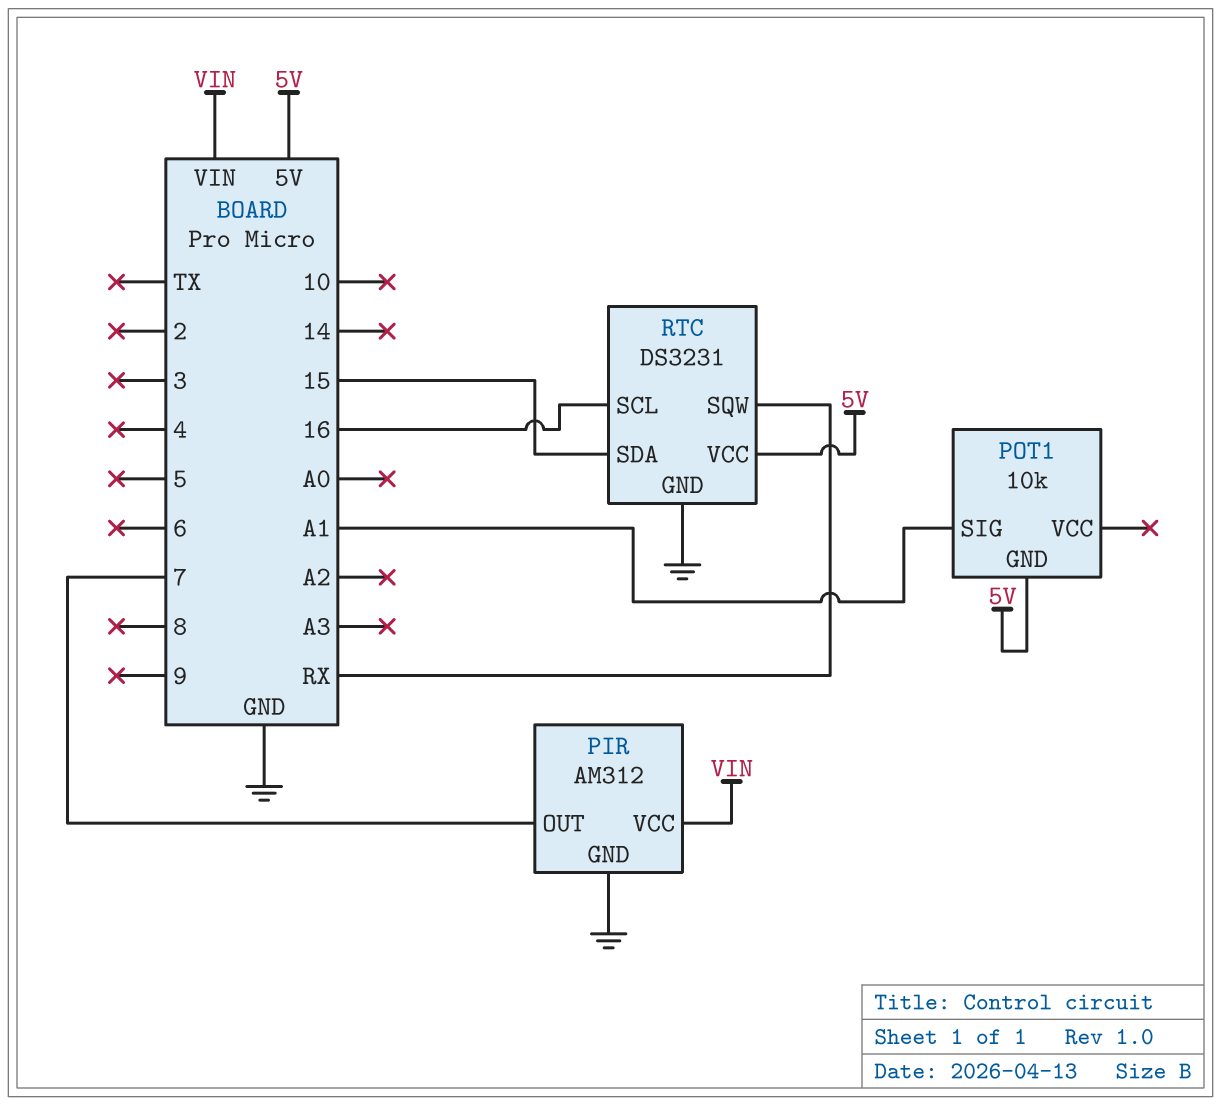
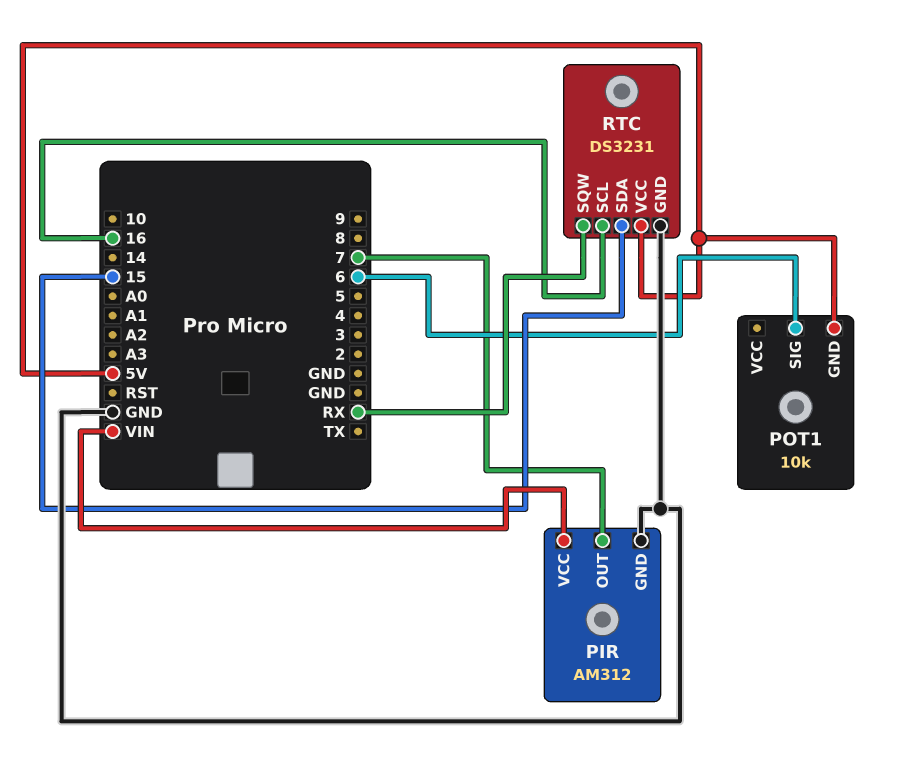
POT1 pin SIG: A1 -> 6

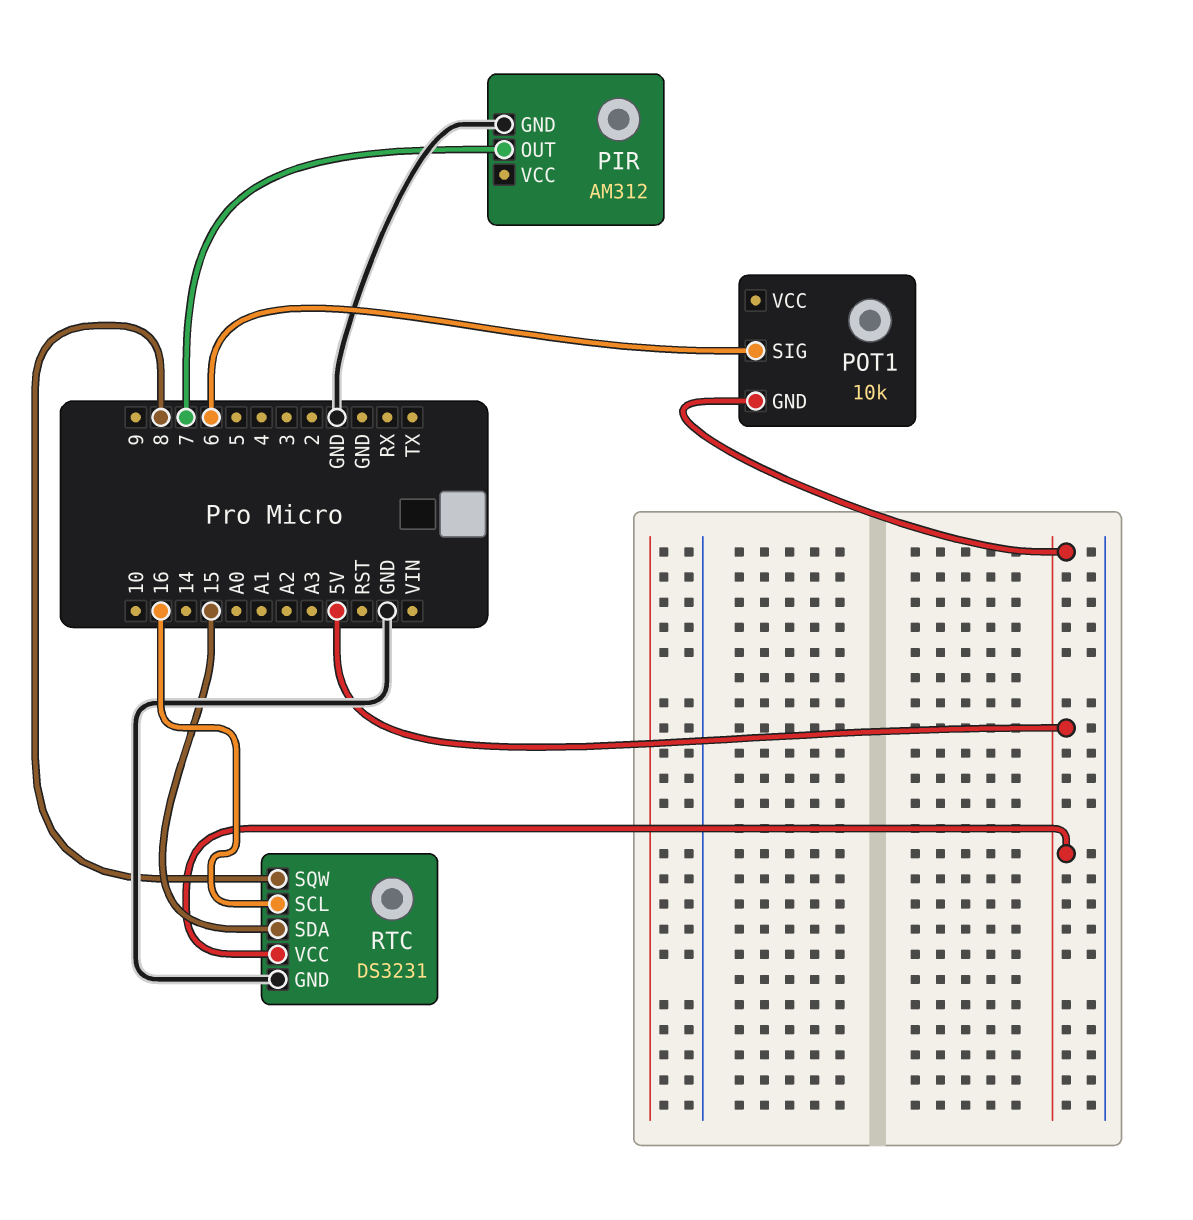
PIR pin VCC: VIN -> none
RTC pin SQW: RX -> 8

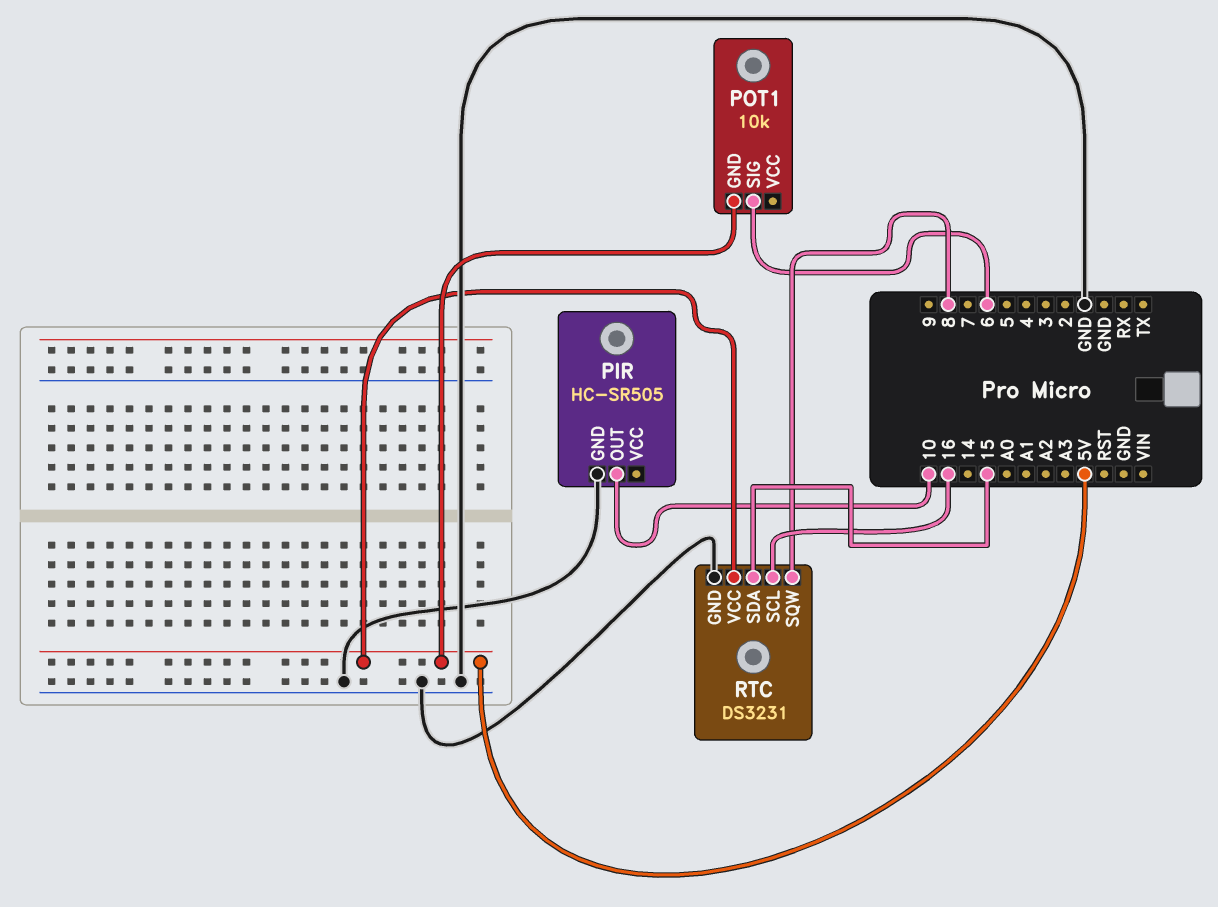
PIR: AM312 -> HC-SR505
PIR pin OUT: 7 -> 10

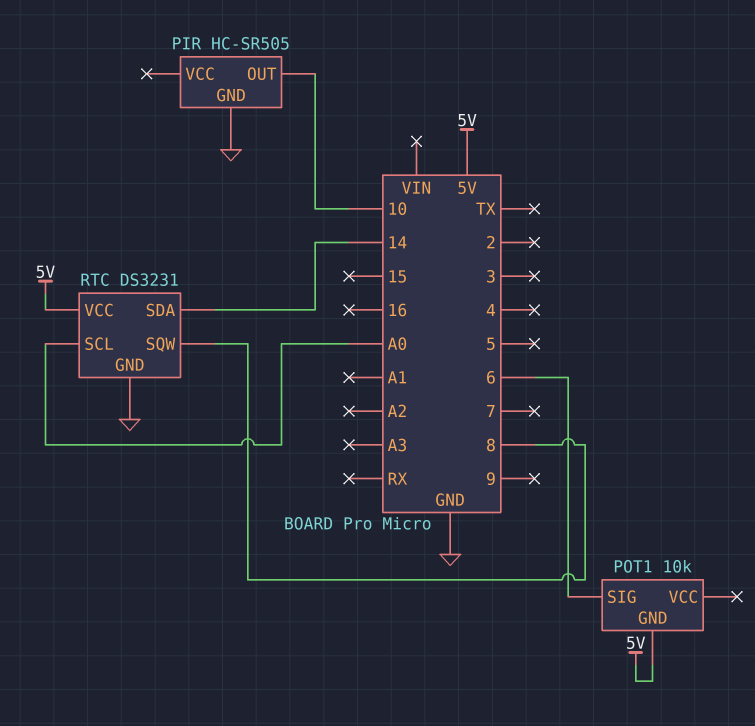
RTC pin SCL: 16 -> A0
RTC pin SDA: 15 -> 14

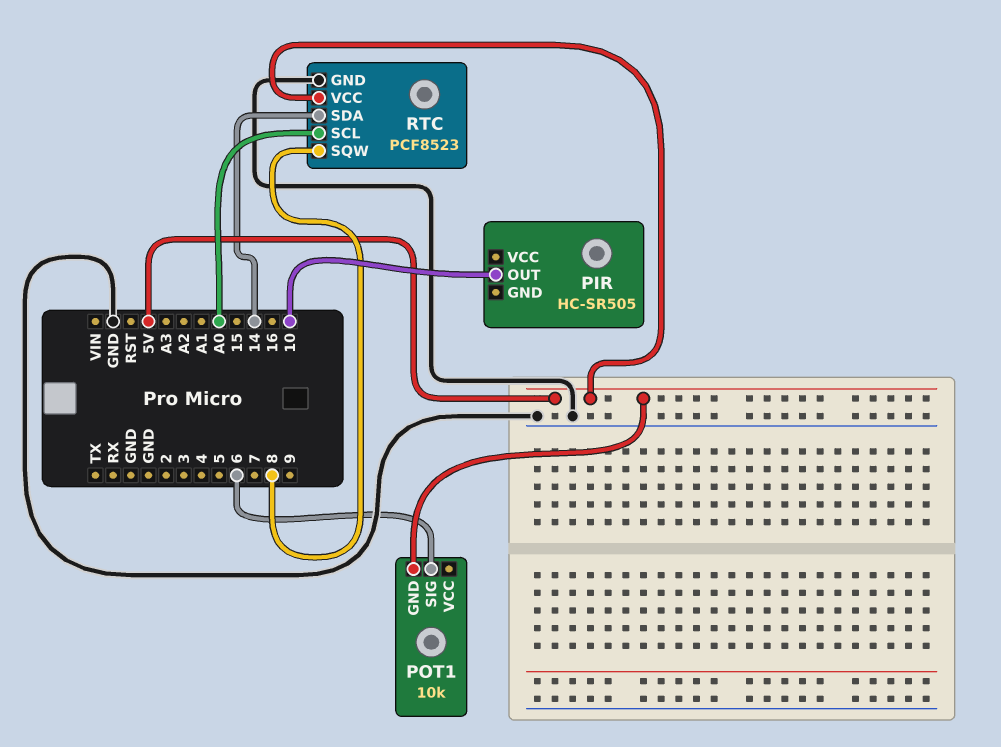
PIR pin GND: GND -> none
RTC: DS3231 -> PCF8523

